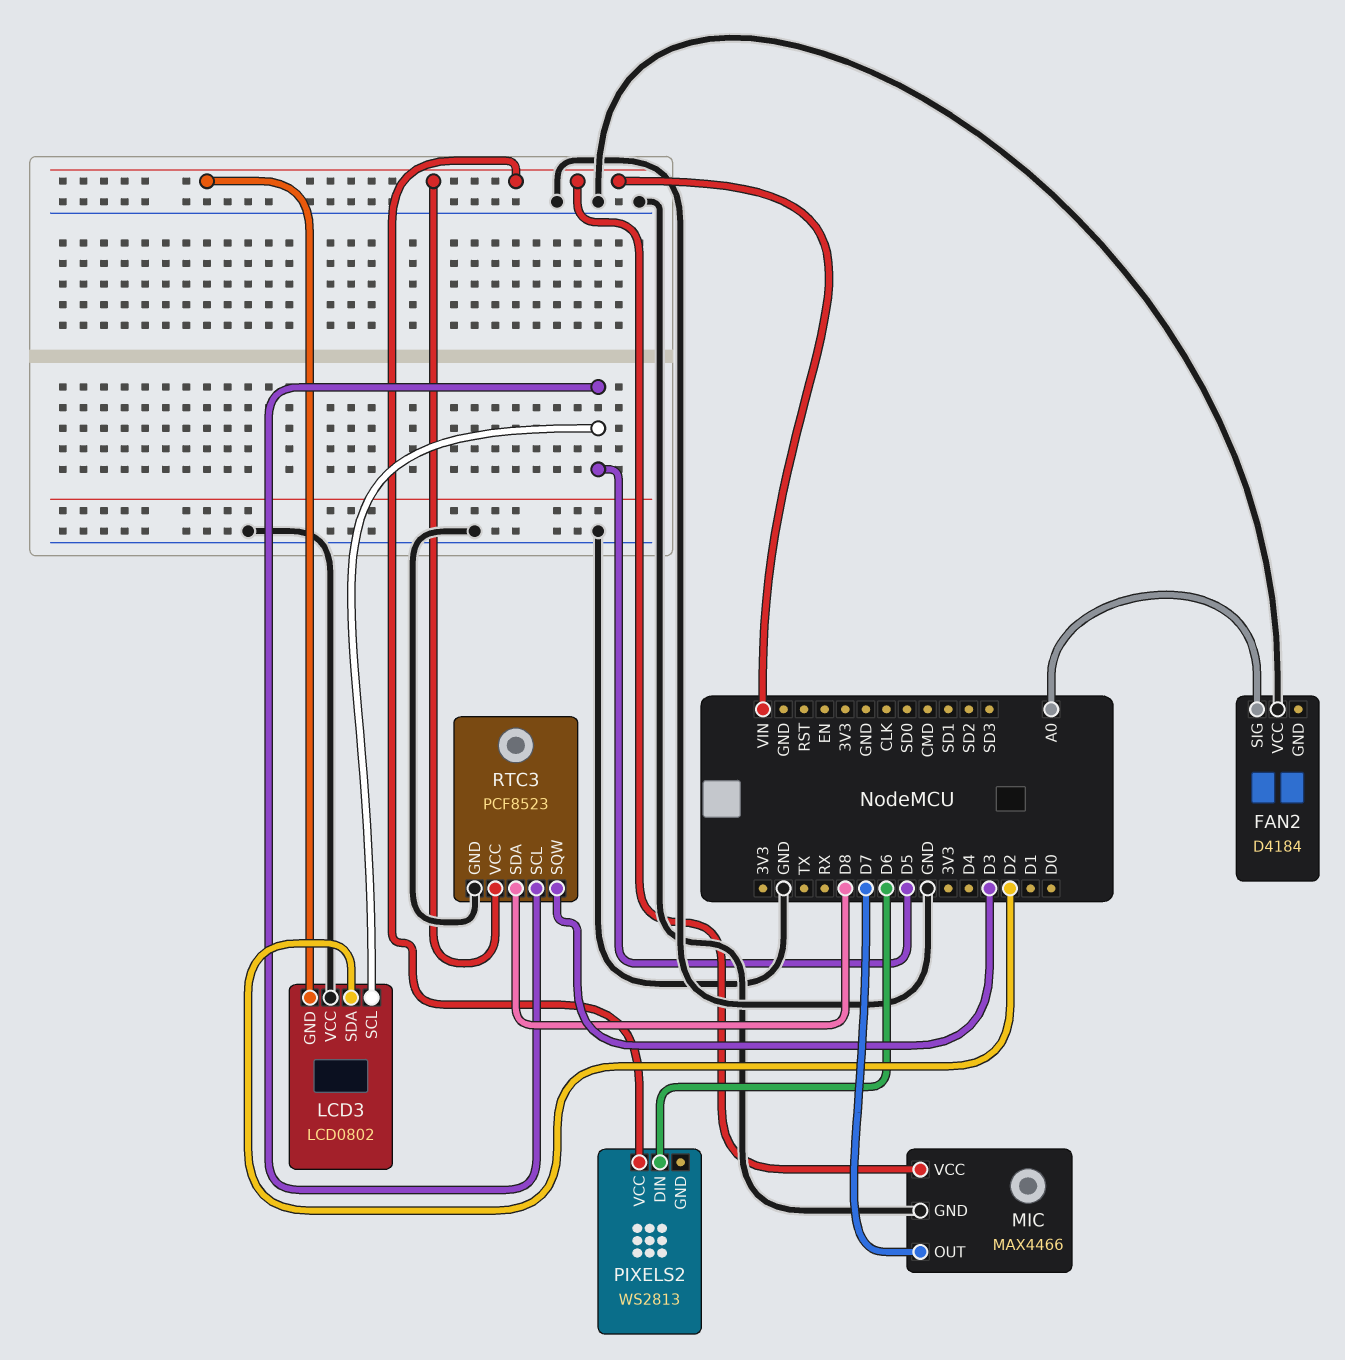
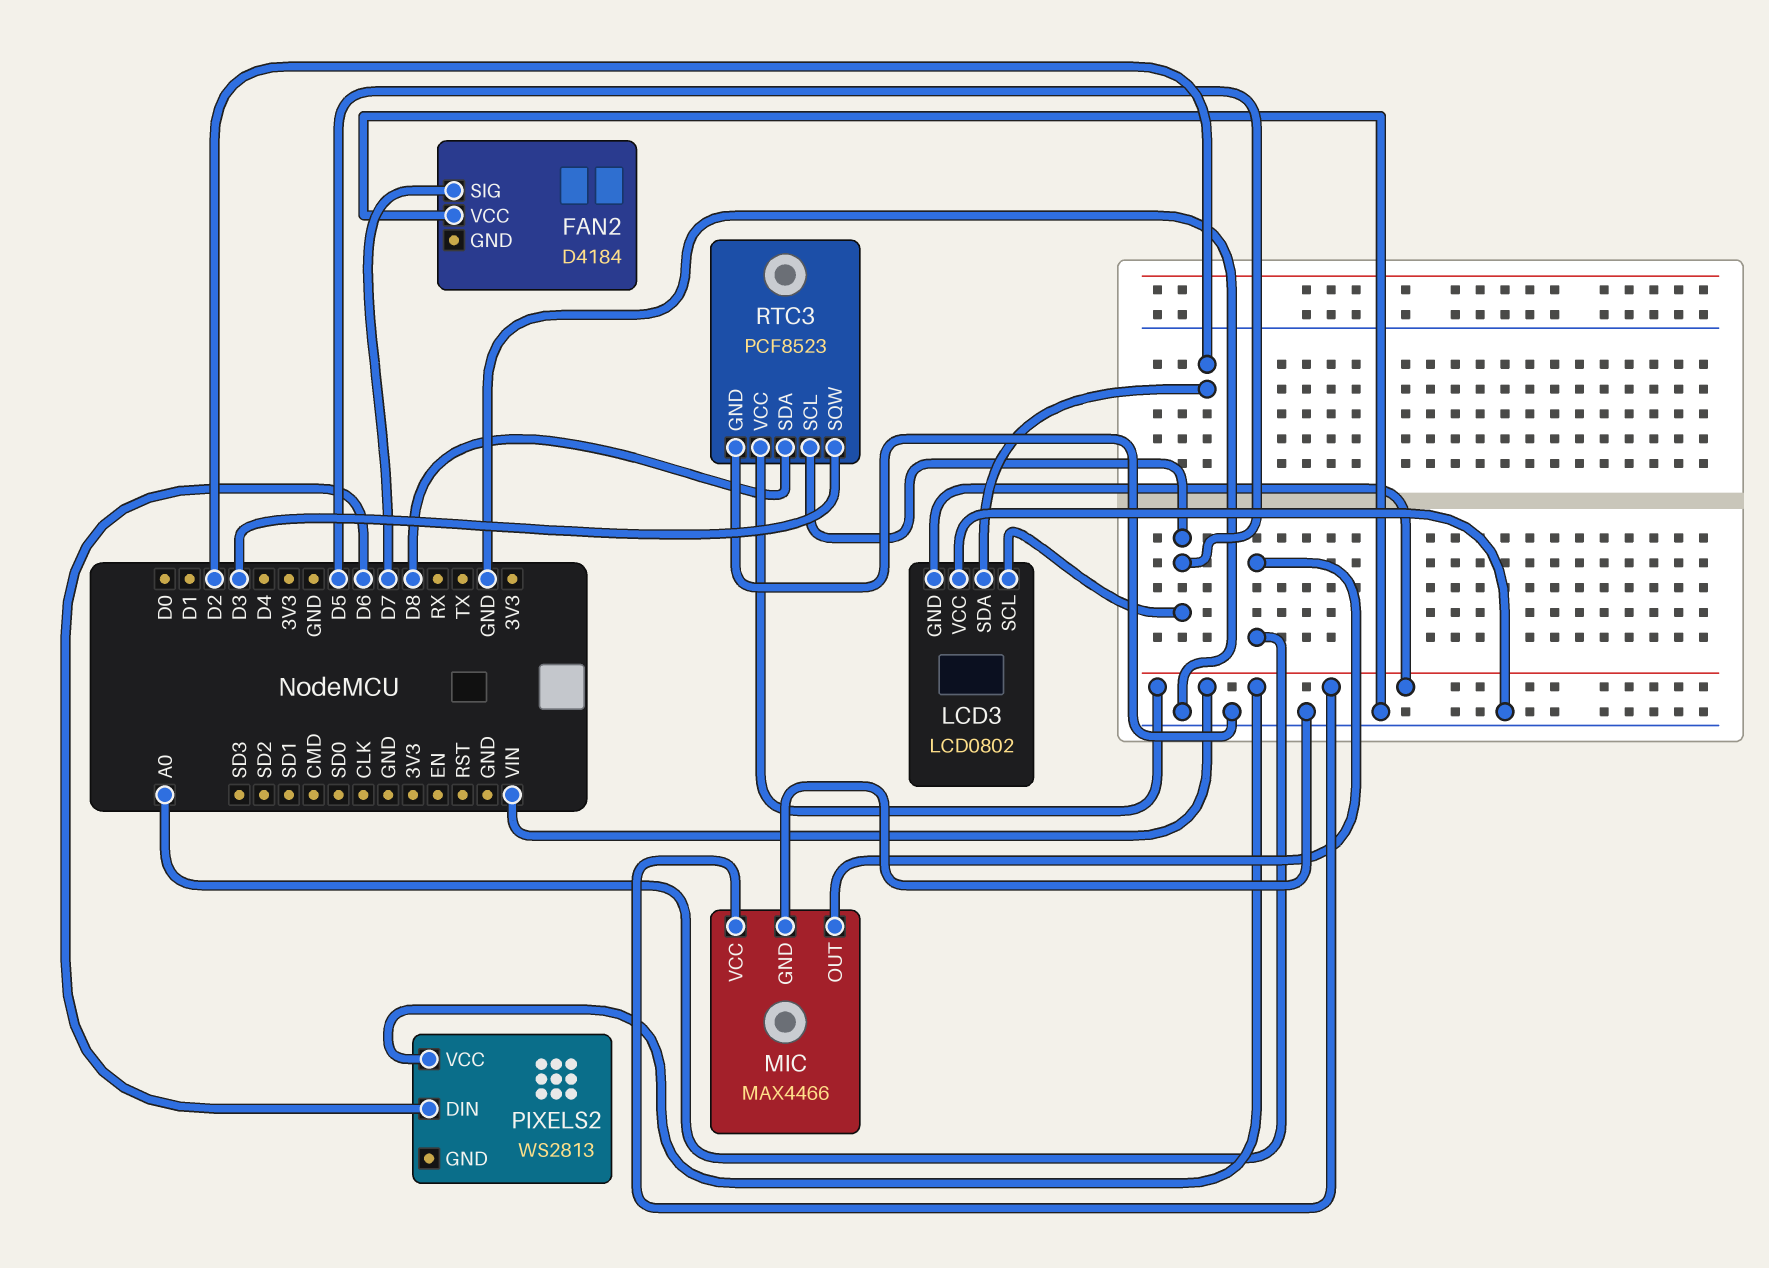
FAN2 pin SIG: A0 -> D7
MIC pin OUT: D7 -> A0

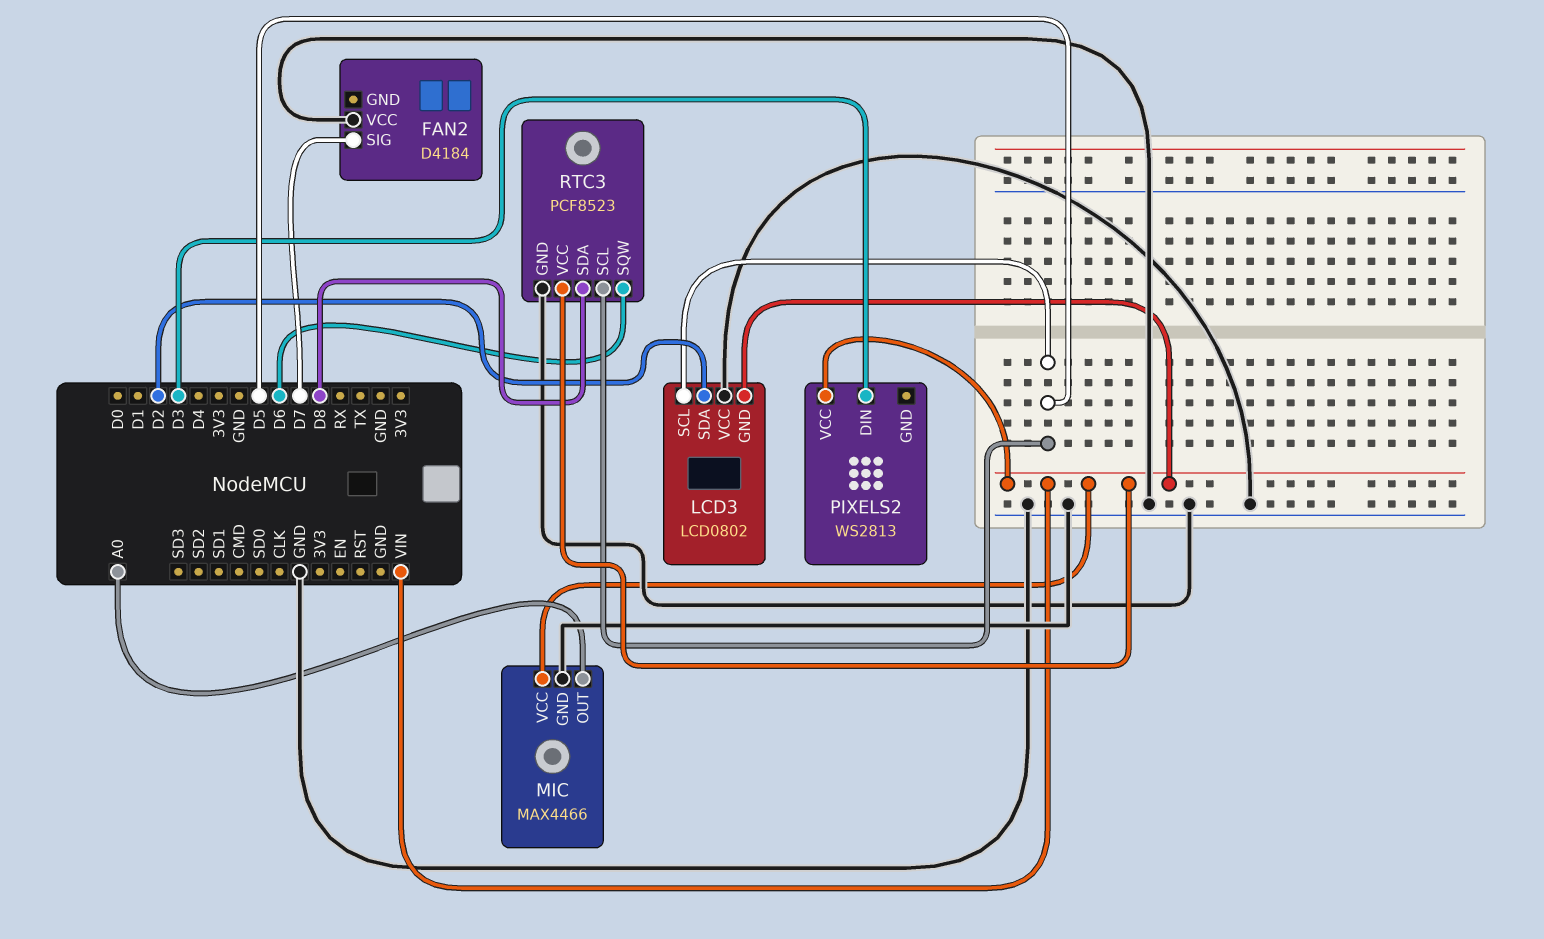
PIXELS2 pin DIN: D6 -> D3
RTC3 pin SQW: D3 -> D6

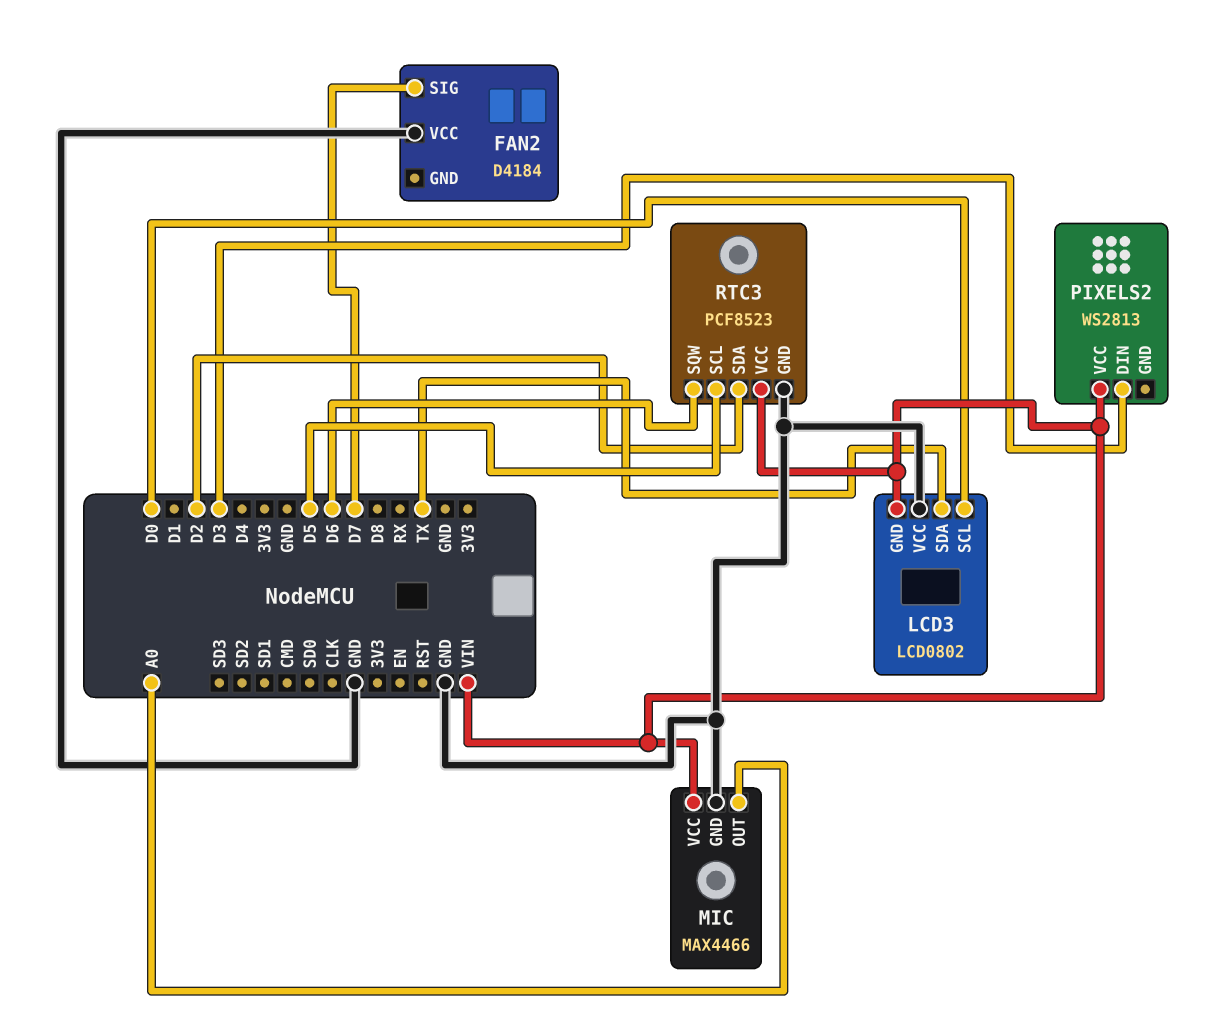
LCD3 pin SCL: D5 -> D0
LCD3 pin SDA: D2 -> TX
RTC3 pin SDA: D8 -> D2

